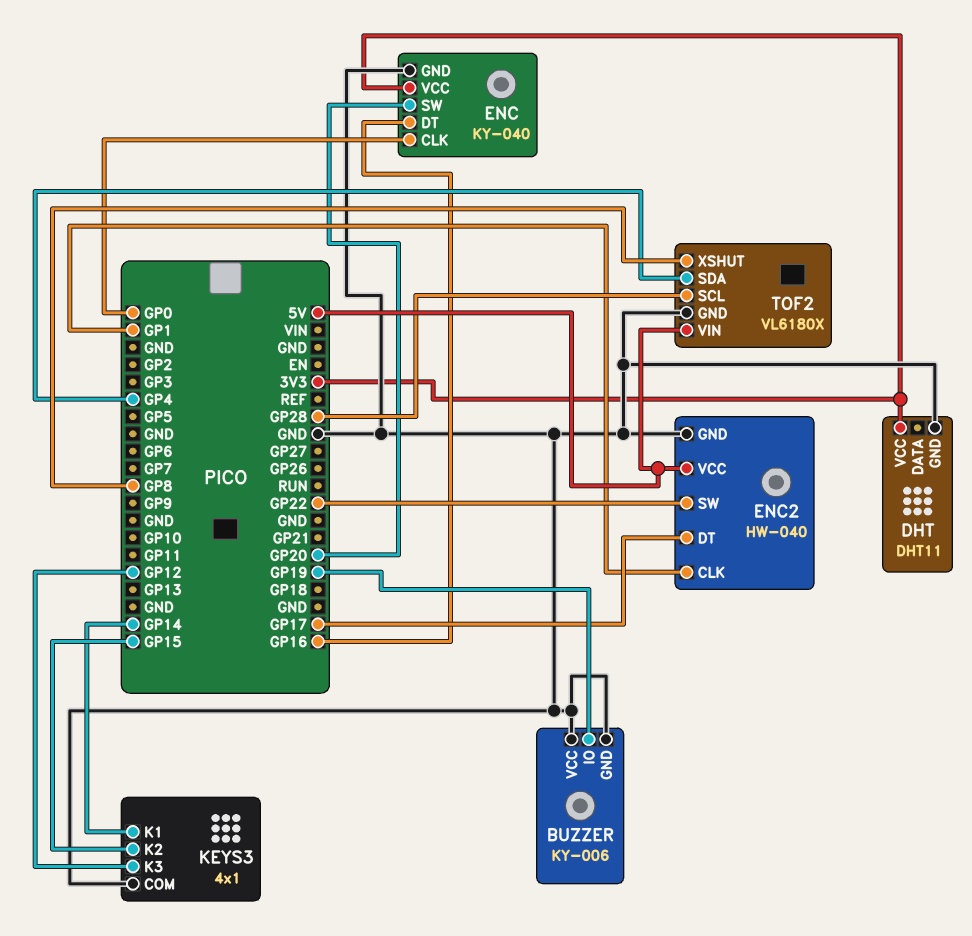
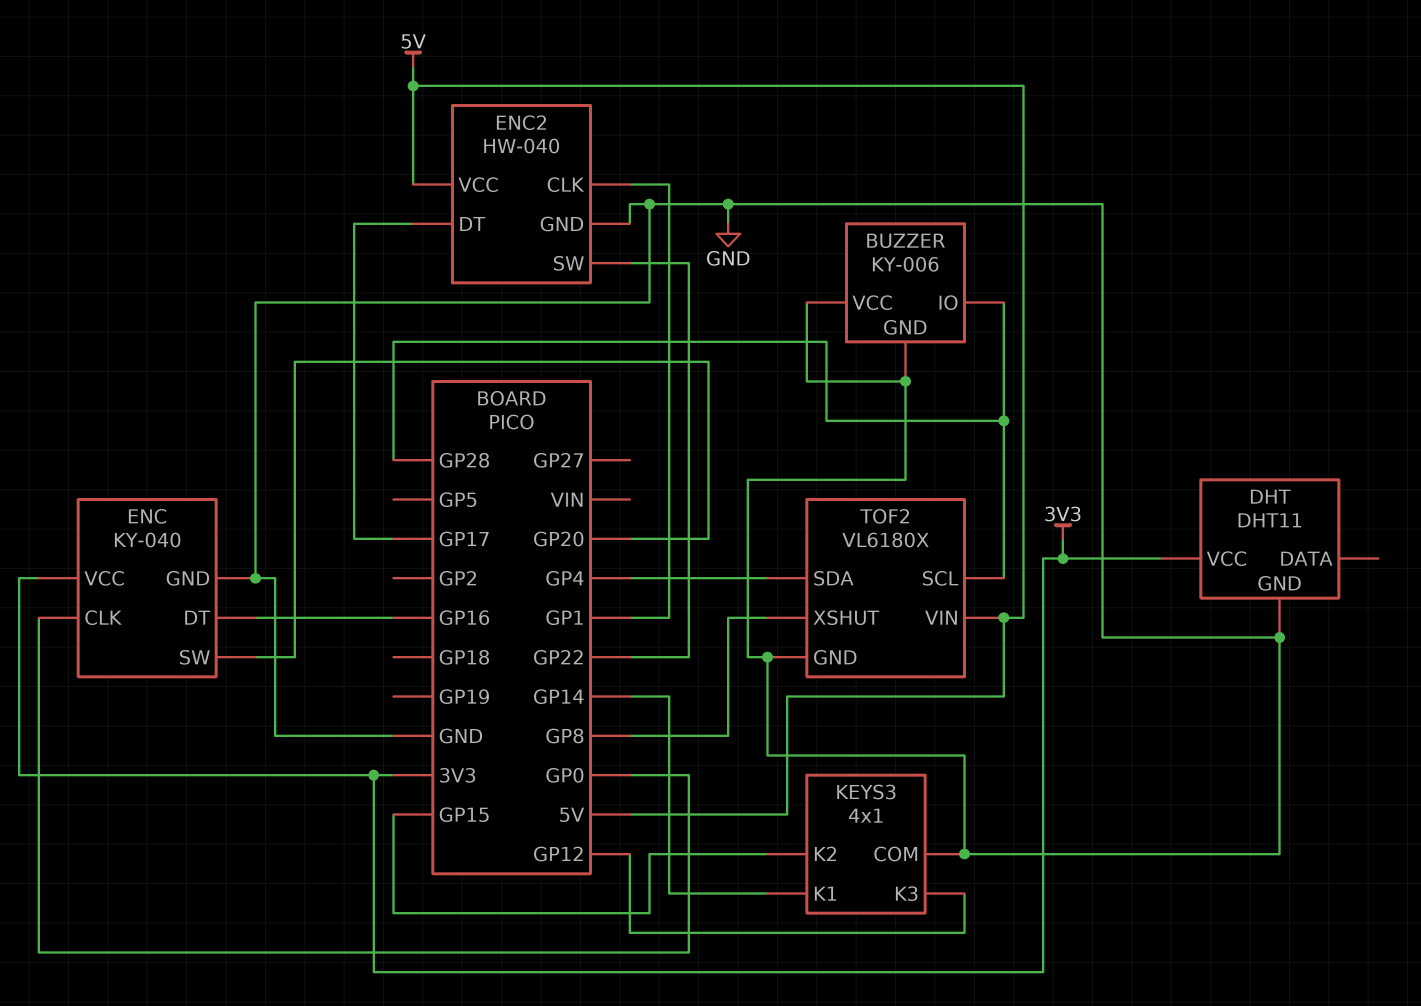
BUZZER pin IO: GP19 -> GP28

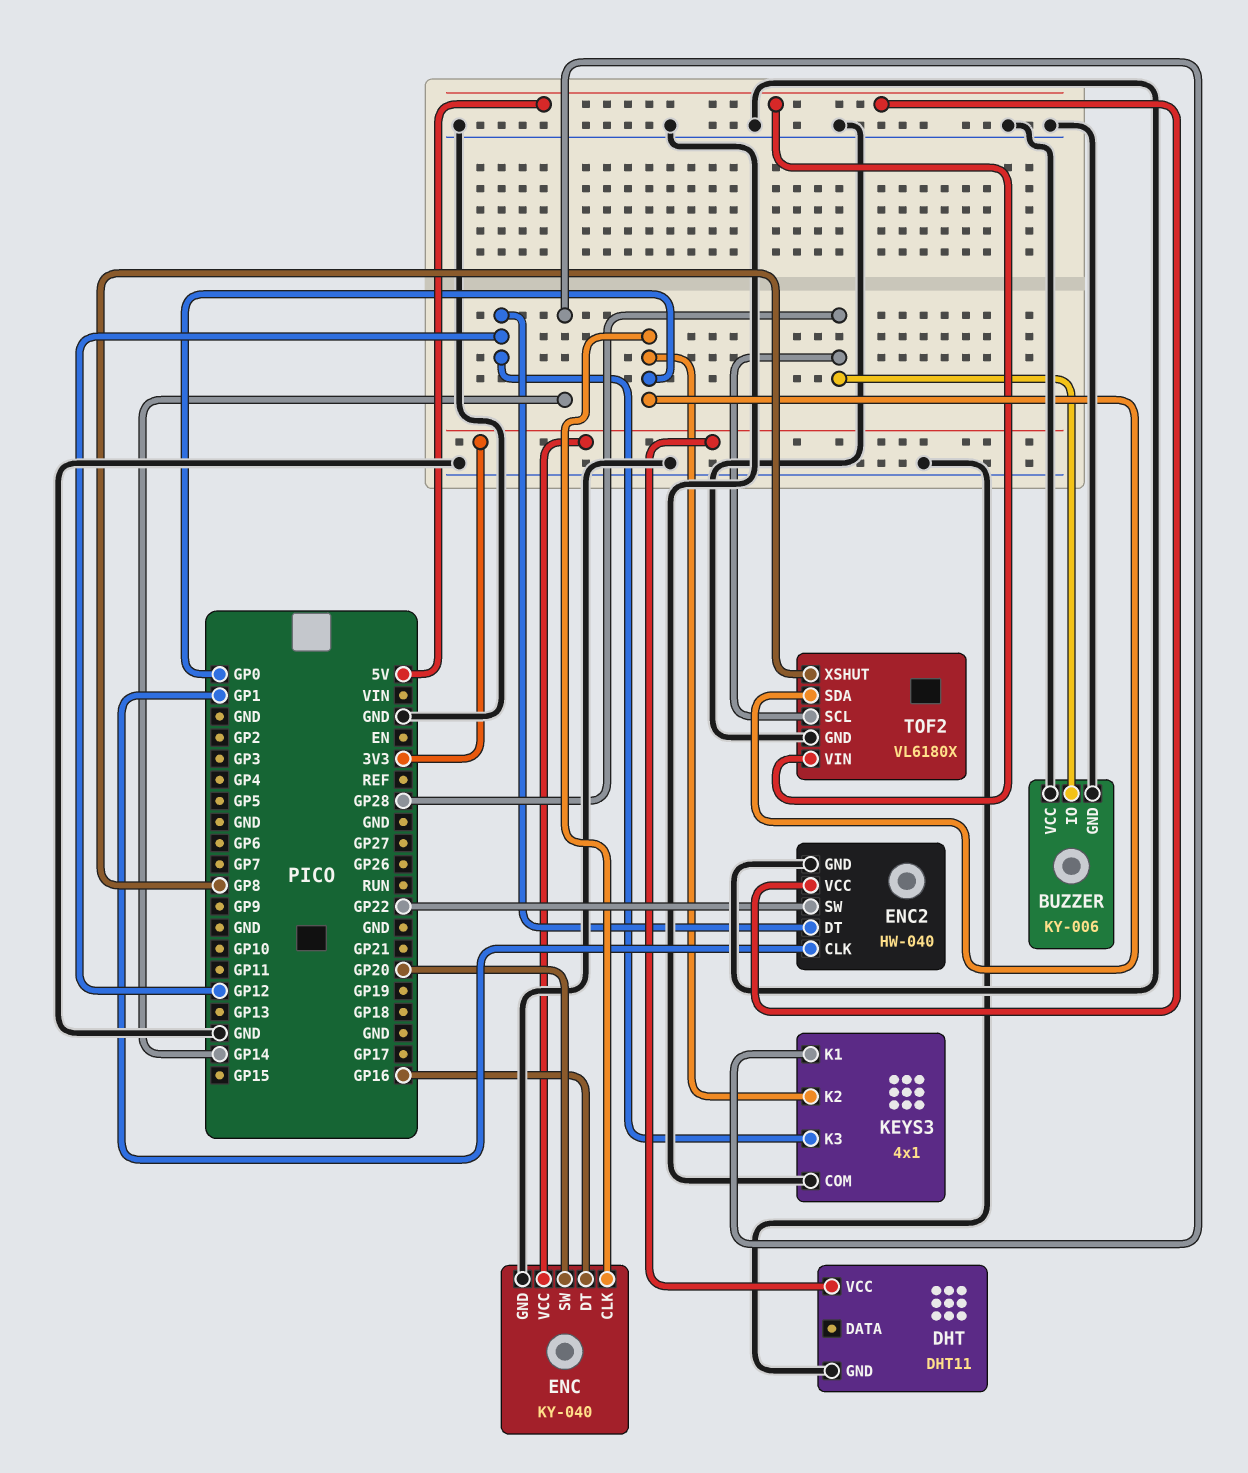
ENC2 pin DT: GP17 -> GP12
KEYS3 pin K2: GP15 -> GP0
TOF2 pin SDA: GP4 -> GP0

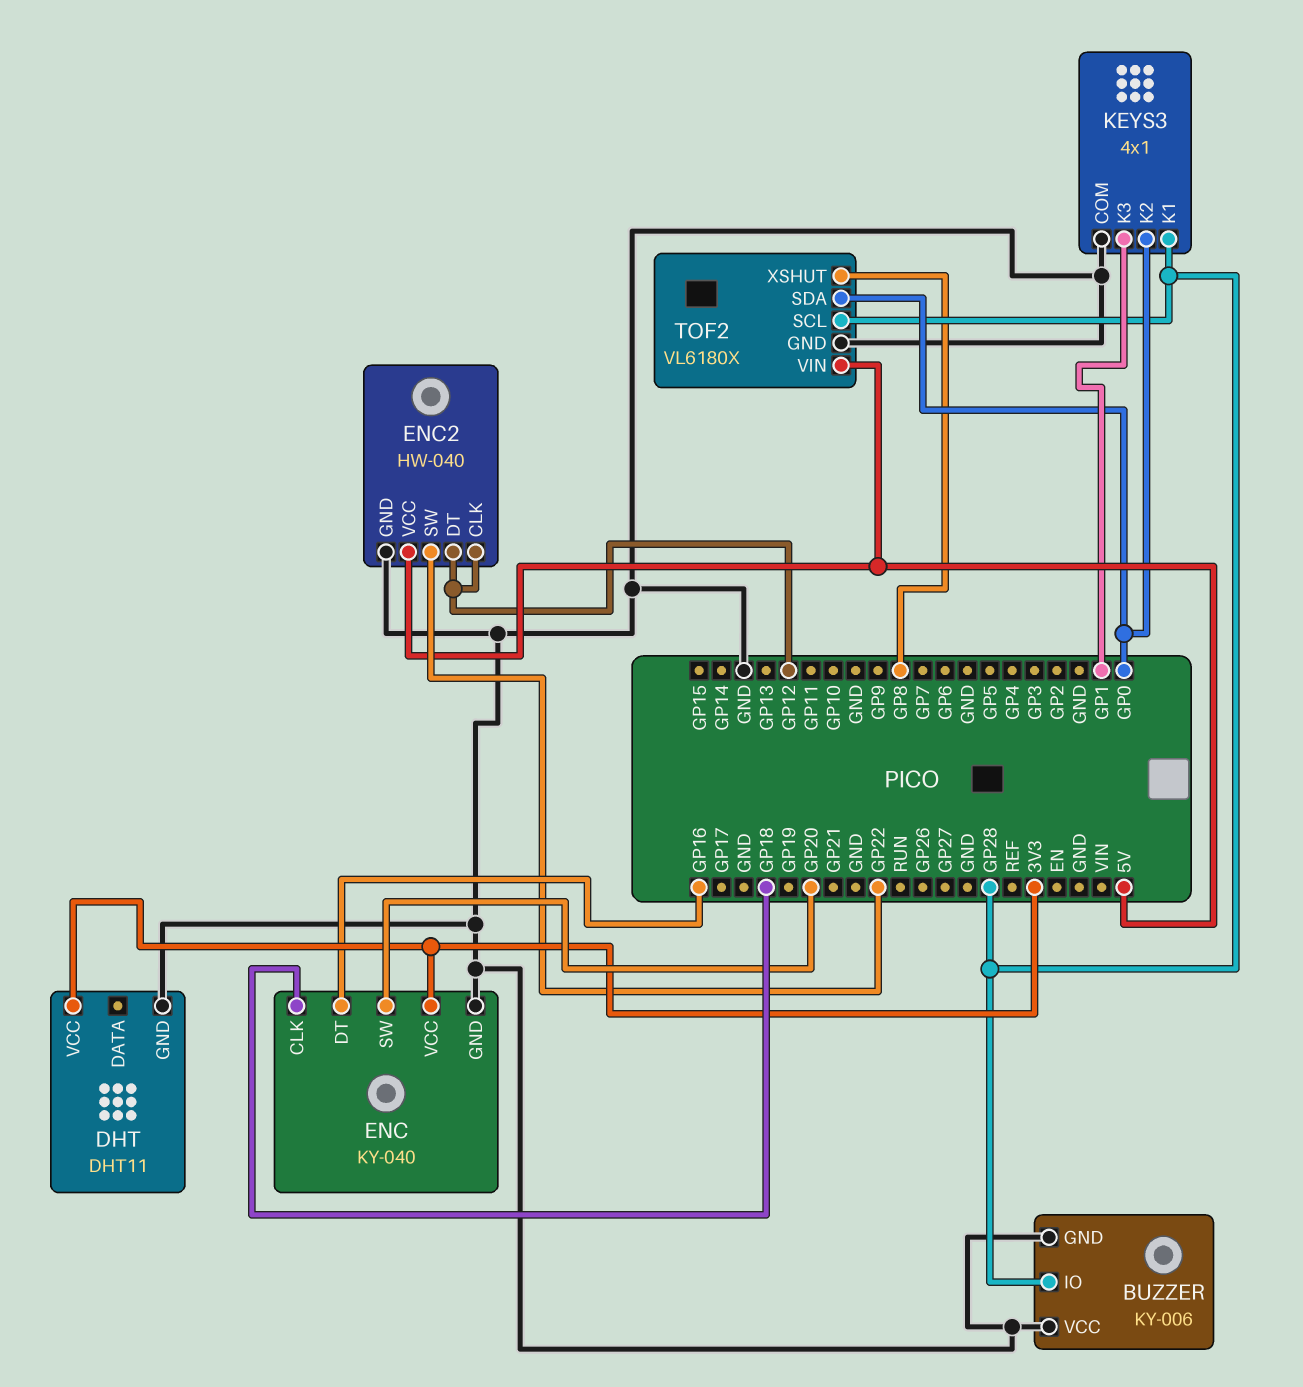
ENC pin CLK: GP0 -> GP18
ENC2 pin CLK: GP1 -> GP12
KEYS3 pin K1: GP14 -> GP28
KEYS3 pin K3: GP12 -> GP1

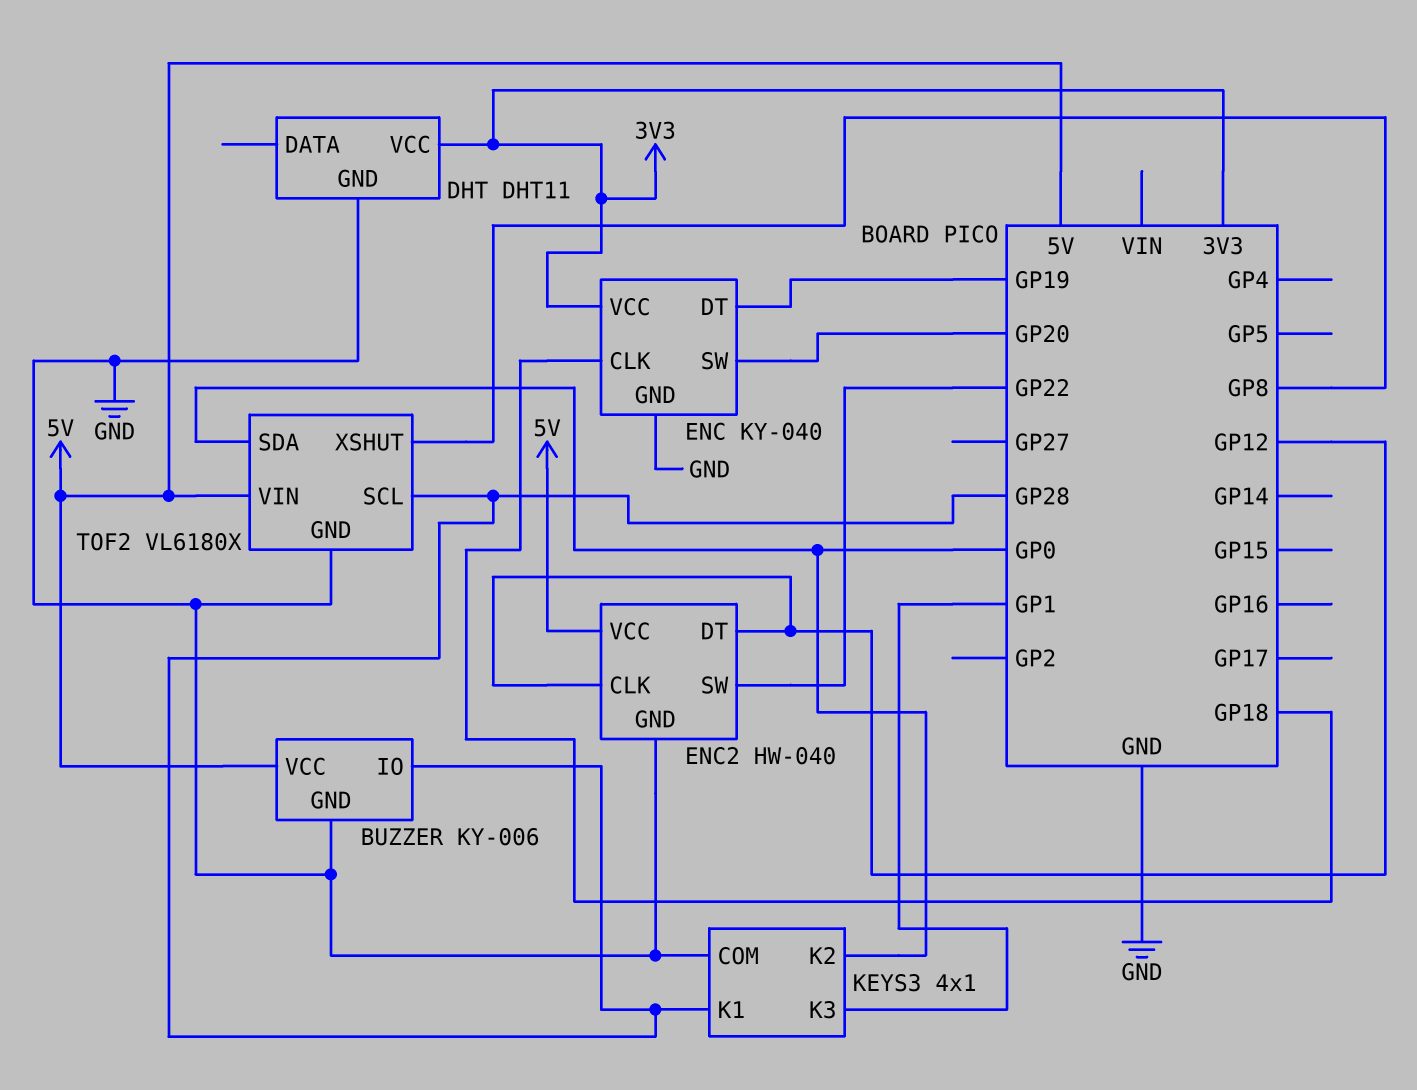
BUZZER pin VCC: GND -> 5V
ENC pin DT: GP16 -> GP19

